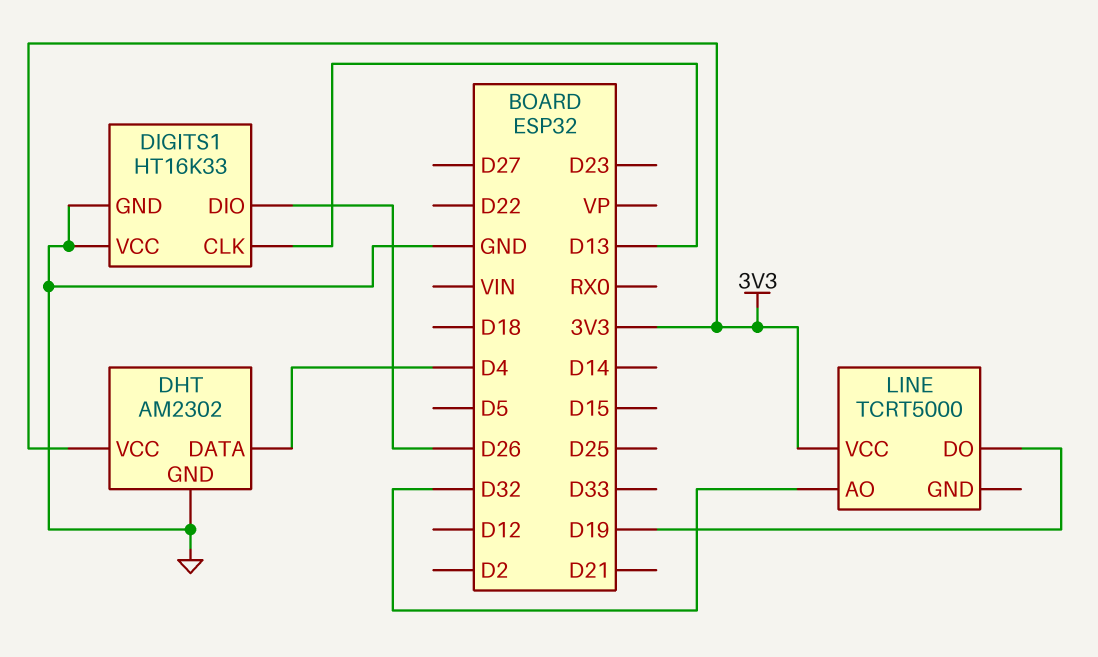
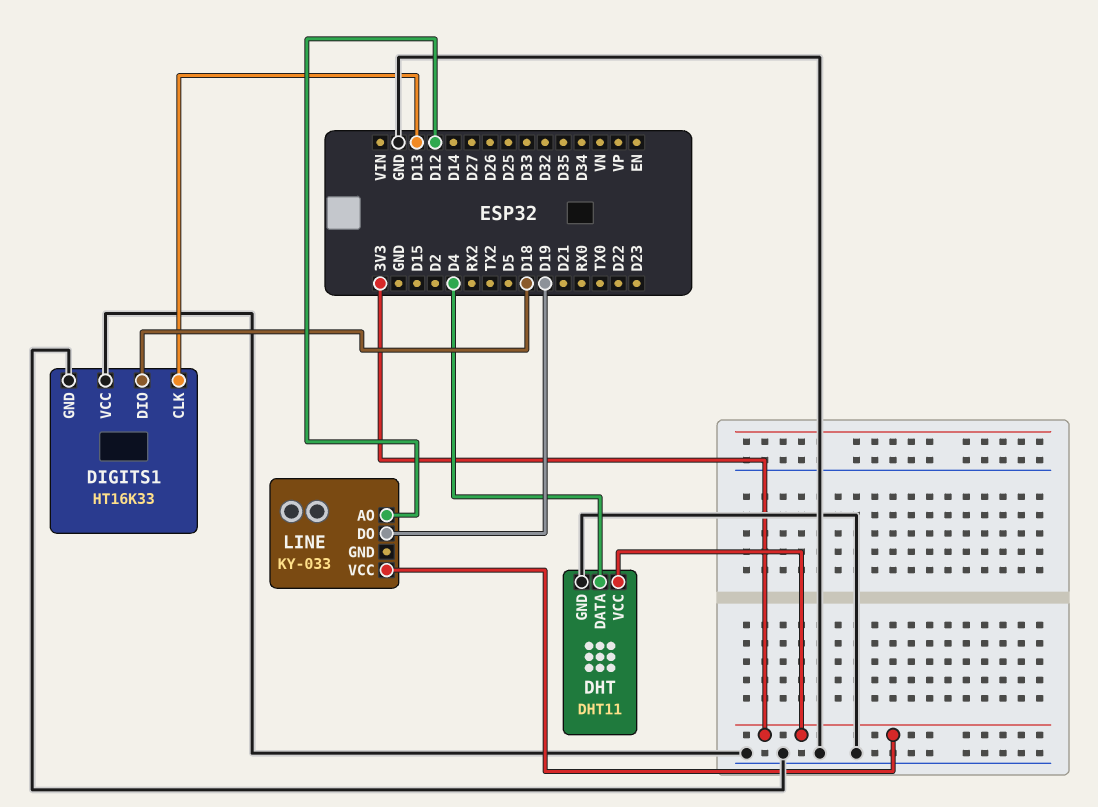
DHT: AM2302 -> DHT11
DIGITS1 pin DIO: D26 -> D18
LINE: TCRT5000 -> KY-033
LINE pin AO: D32 -> D12

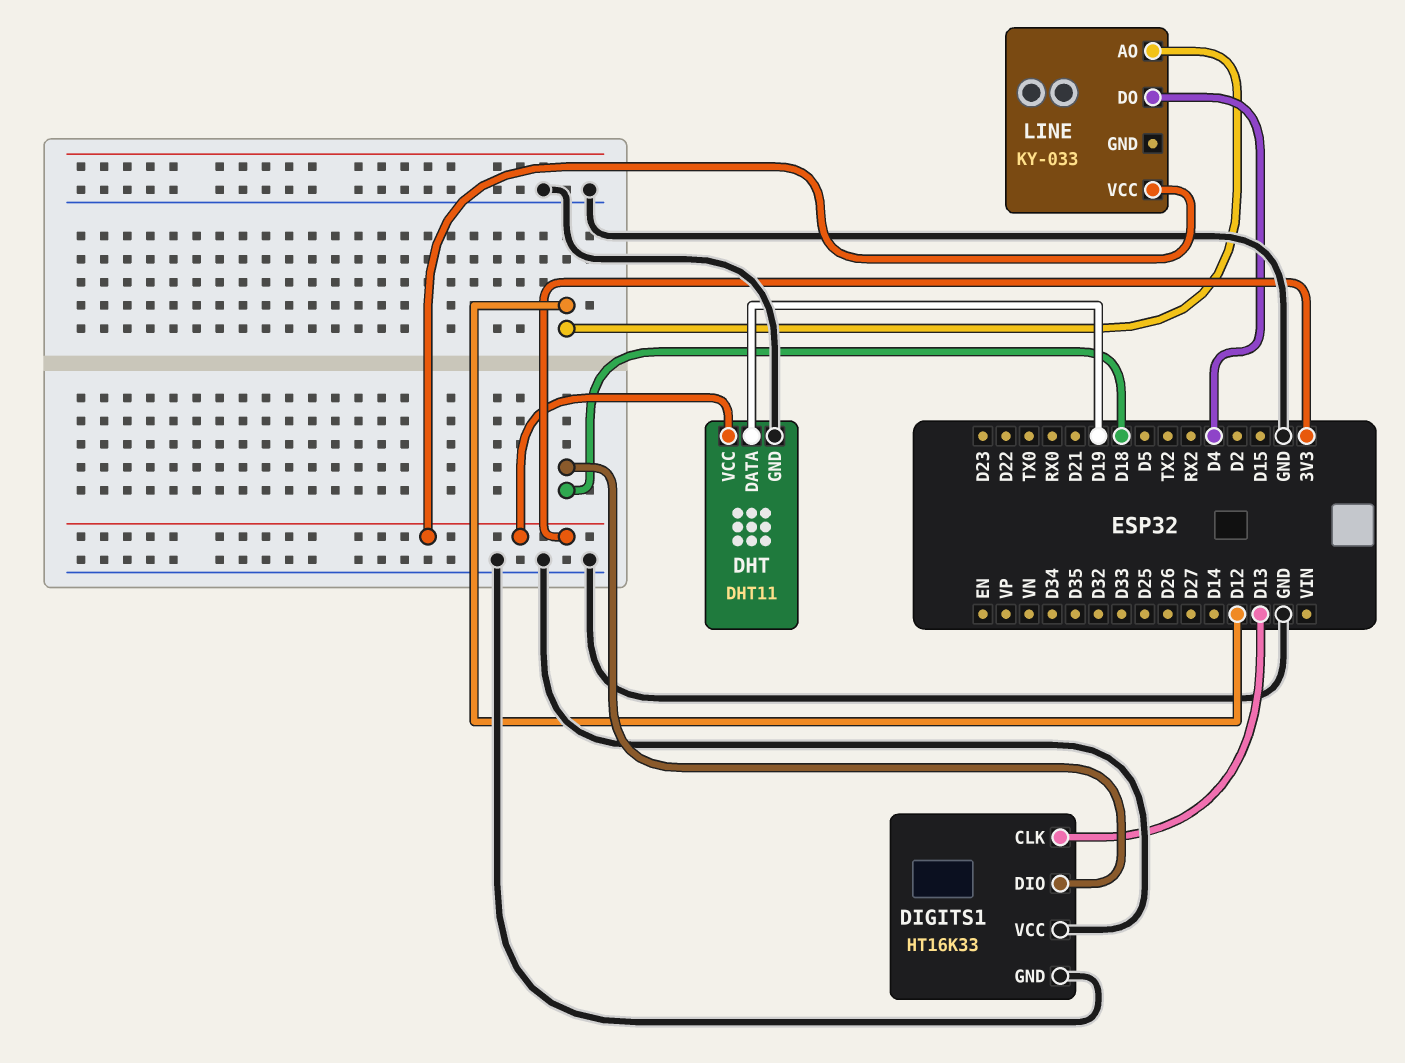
DHT pin DATA: D4 -> D19
LINE pin DO: D19 -> D4

